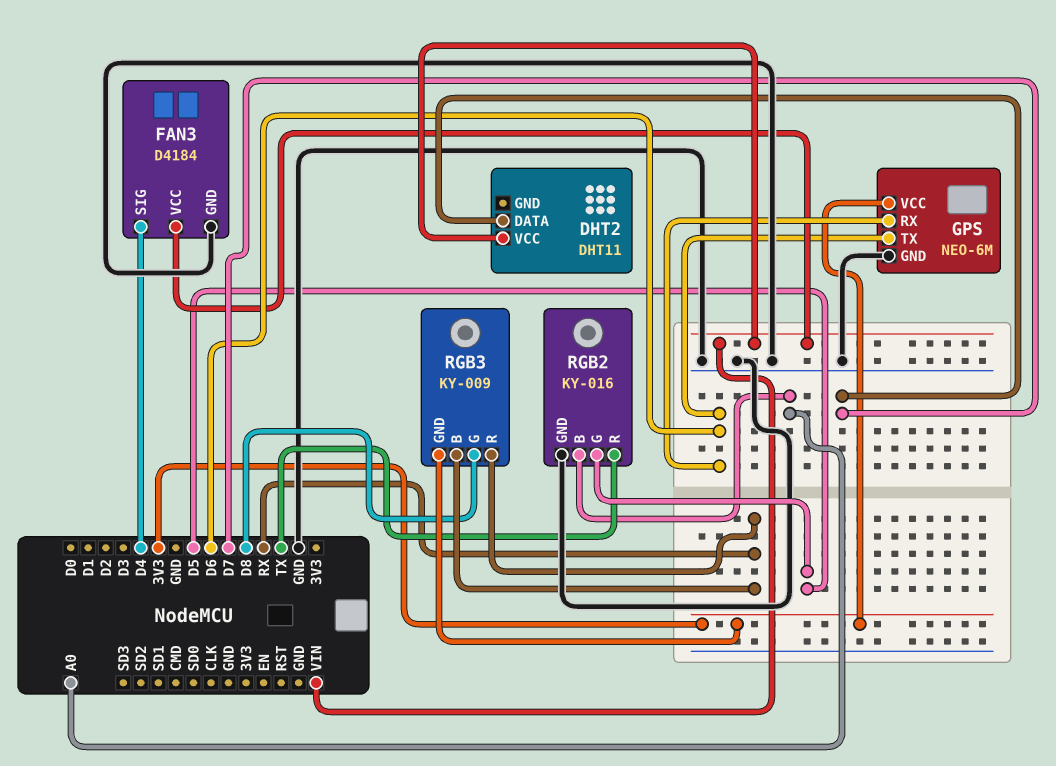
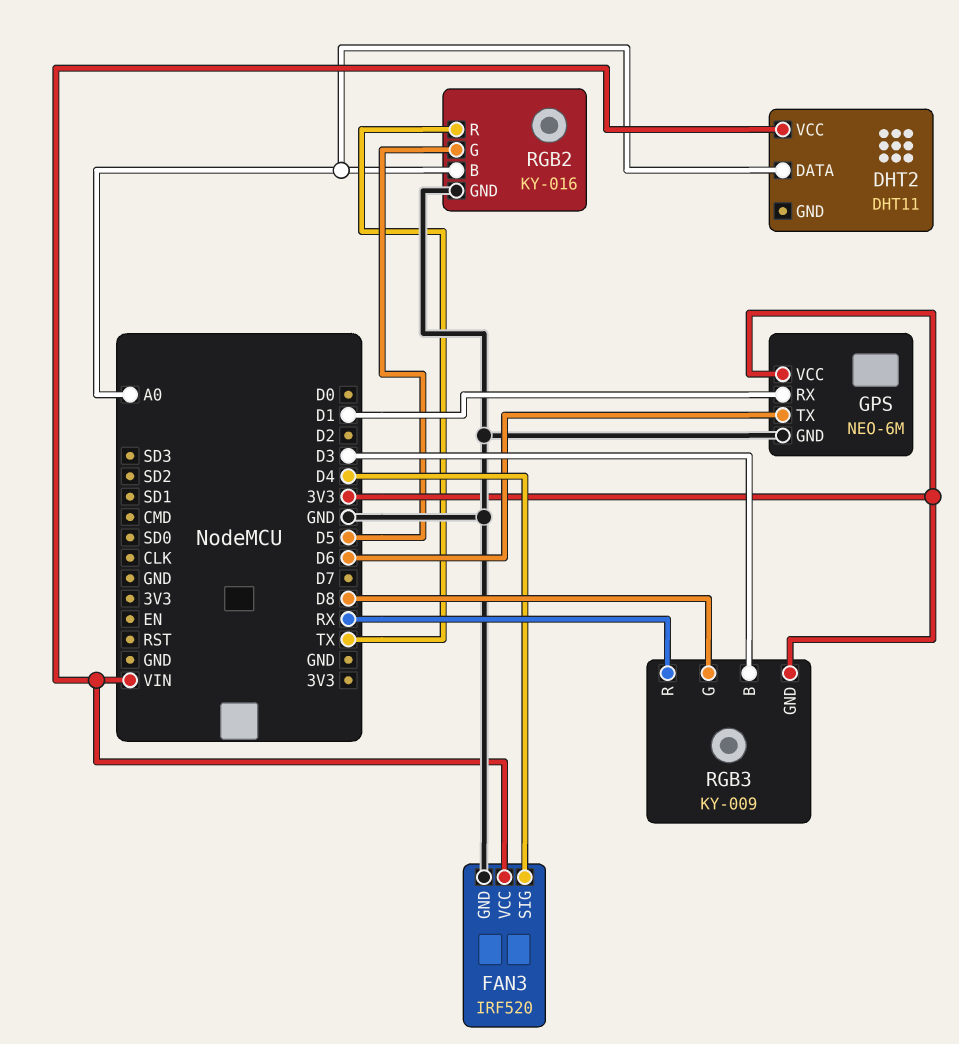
DHT2 pin DATA: D7 -> A0
FAN3: D4184 -> IRF520
GPS pin RX: D6 -> D1
RGB3 pin B: RX -> D3

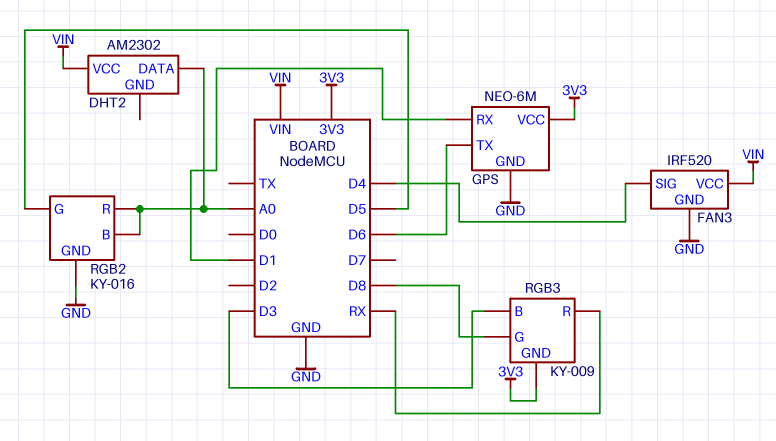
DHT2: DHT11 -> AM2302
RGB2 pin R: TX -> A0

